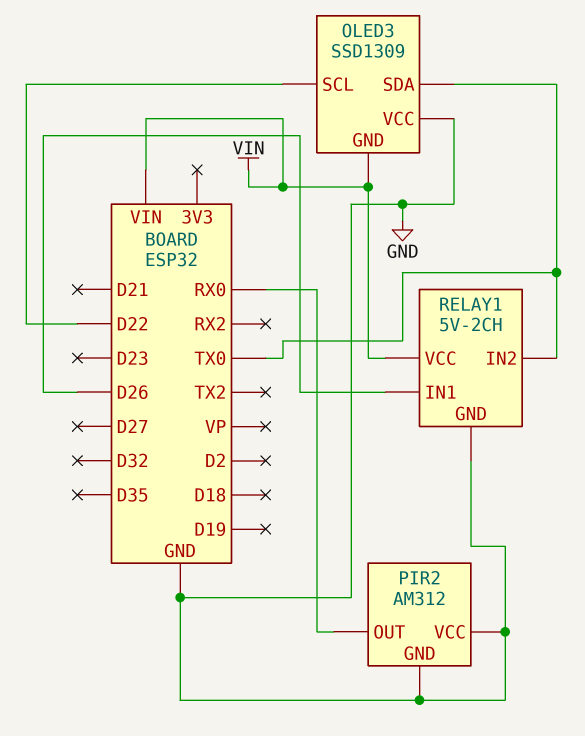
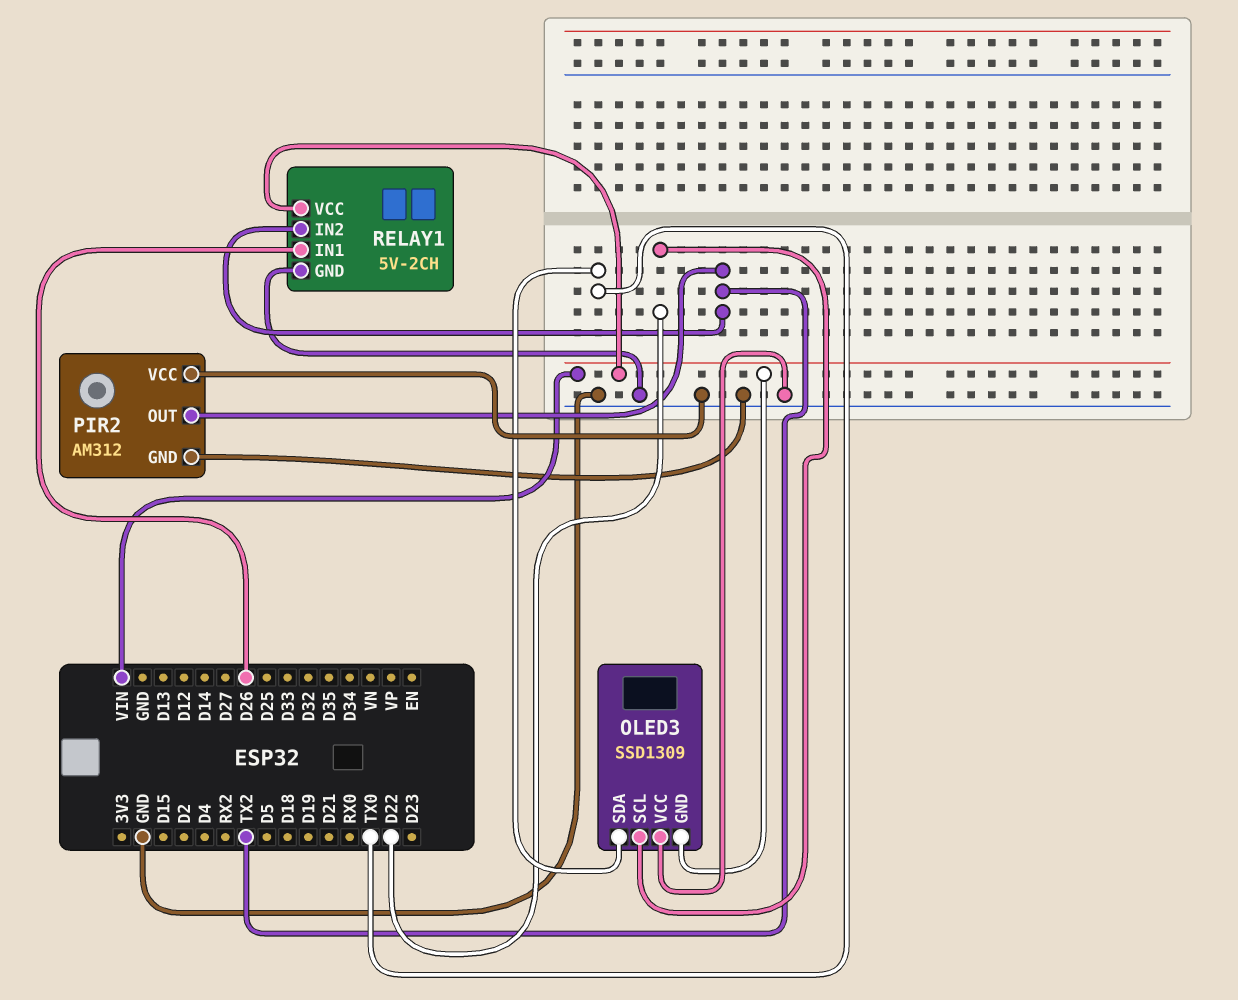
PIR2 pin OUT: RX0 -> TX2
RELAY1 pin IN2: TX0 -> TX2

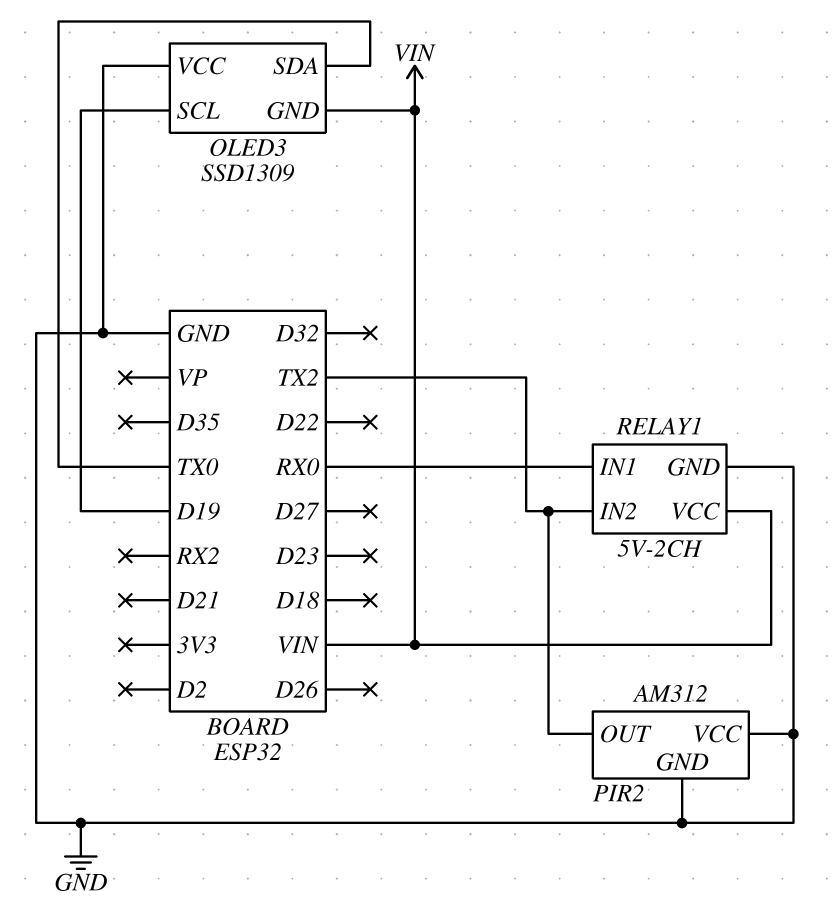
OLED3 pin SCL: D22 -> D19
RELAY1 pin IN1: D26 -> RX0

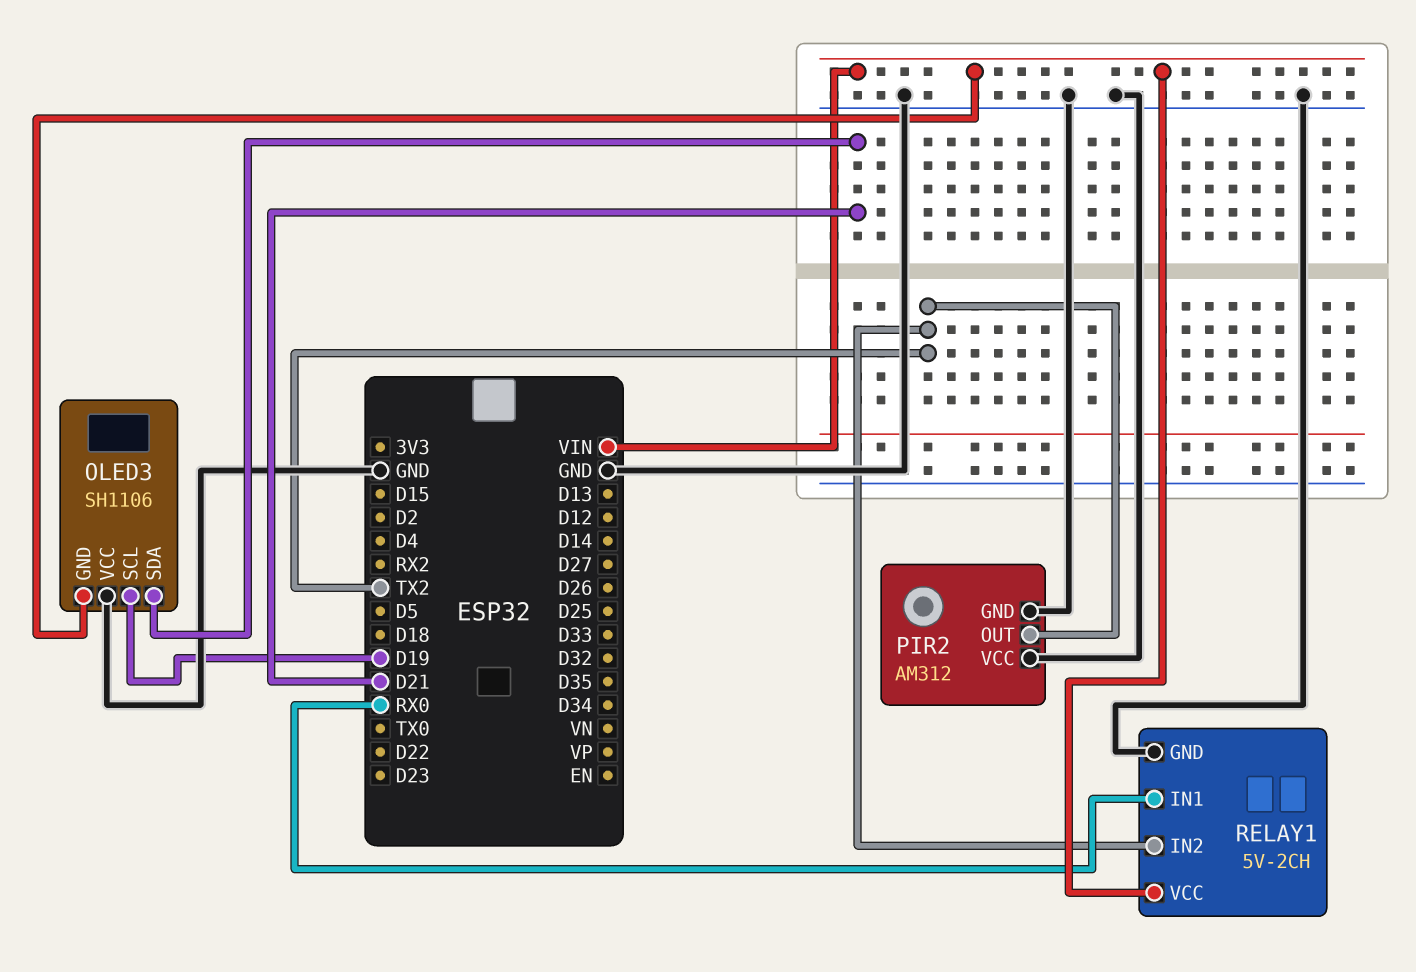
OLED3: SSD1309 -> SH1106
OLED3 pin SDA: TX0 -> D21

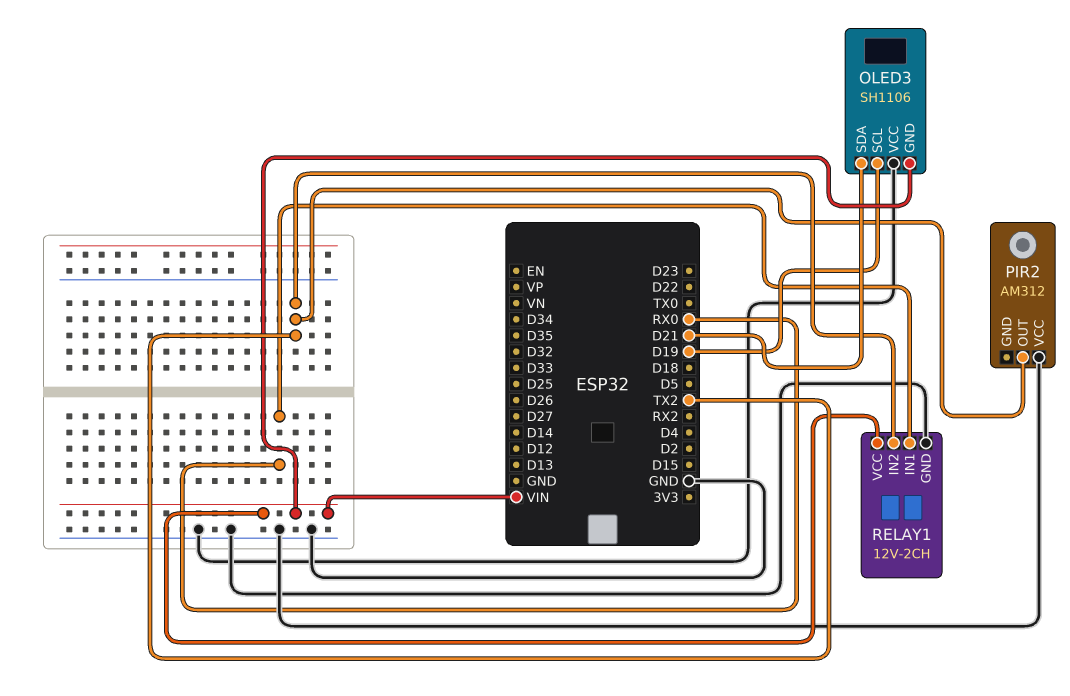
PIR2 pin GND: GND -> none
RELAY1: 5V-2CH -> 12V-2CH

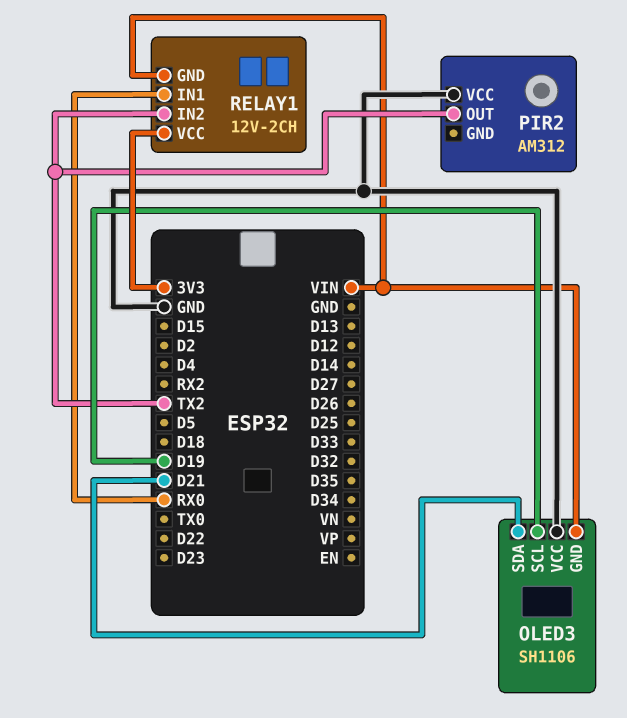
RELAY1 pin GND: GND -> VIN
RELAY1 pin VCC: VIN -> 3V3

